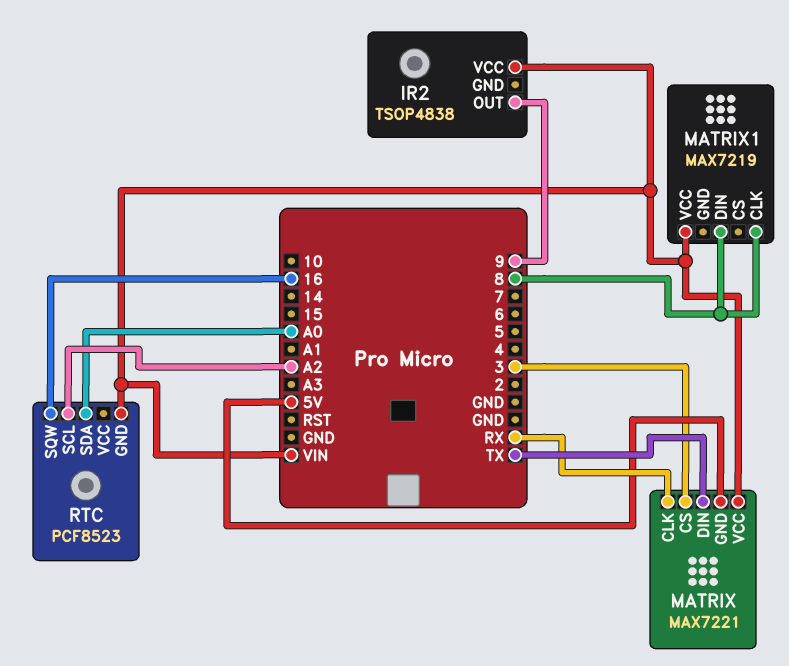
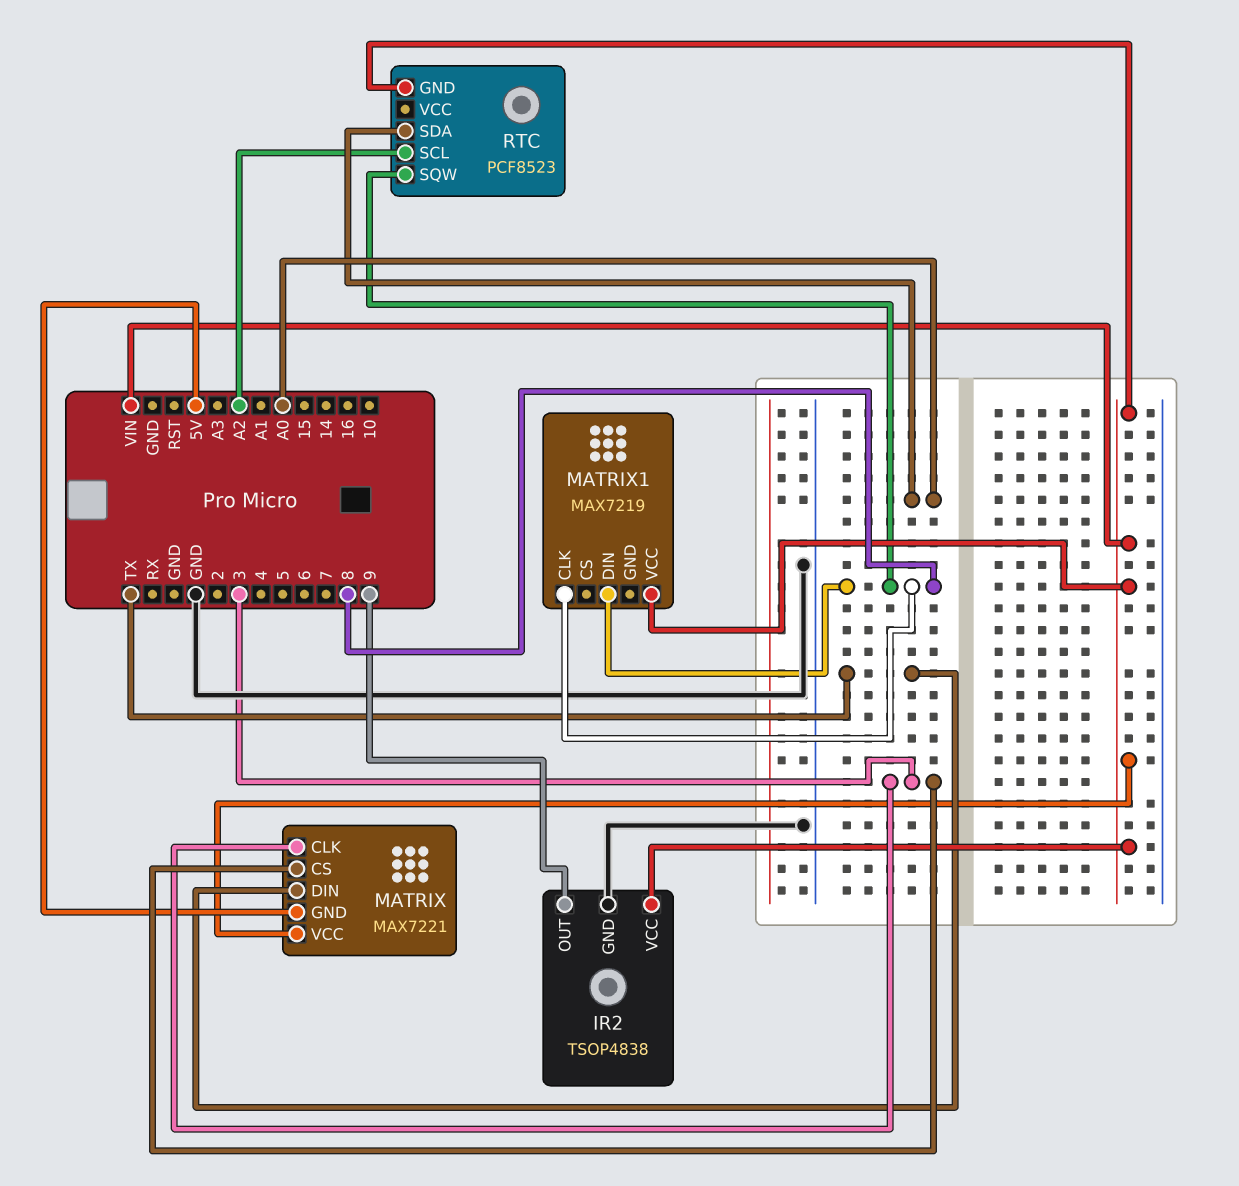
IR2 pin GND: none -> GND
MATRIX pin CLK: RX -> 3
RTC pin SQW: 16 -> 8

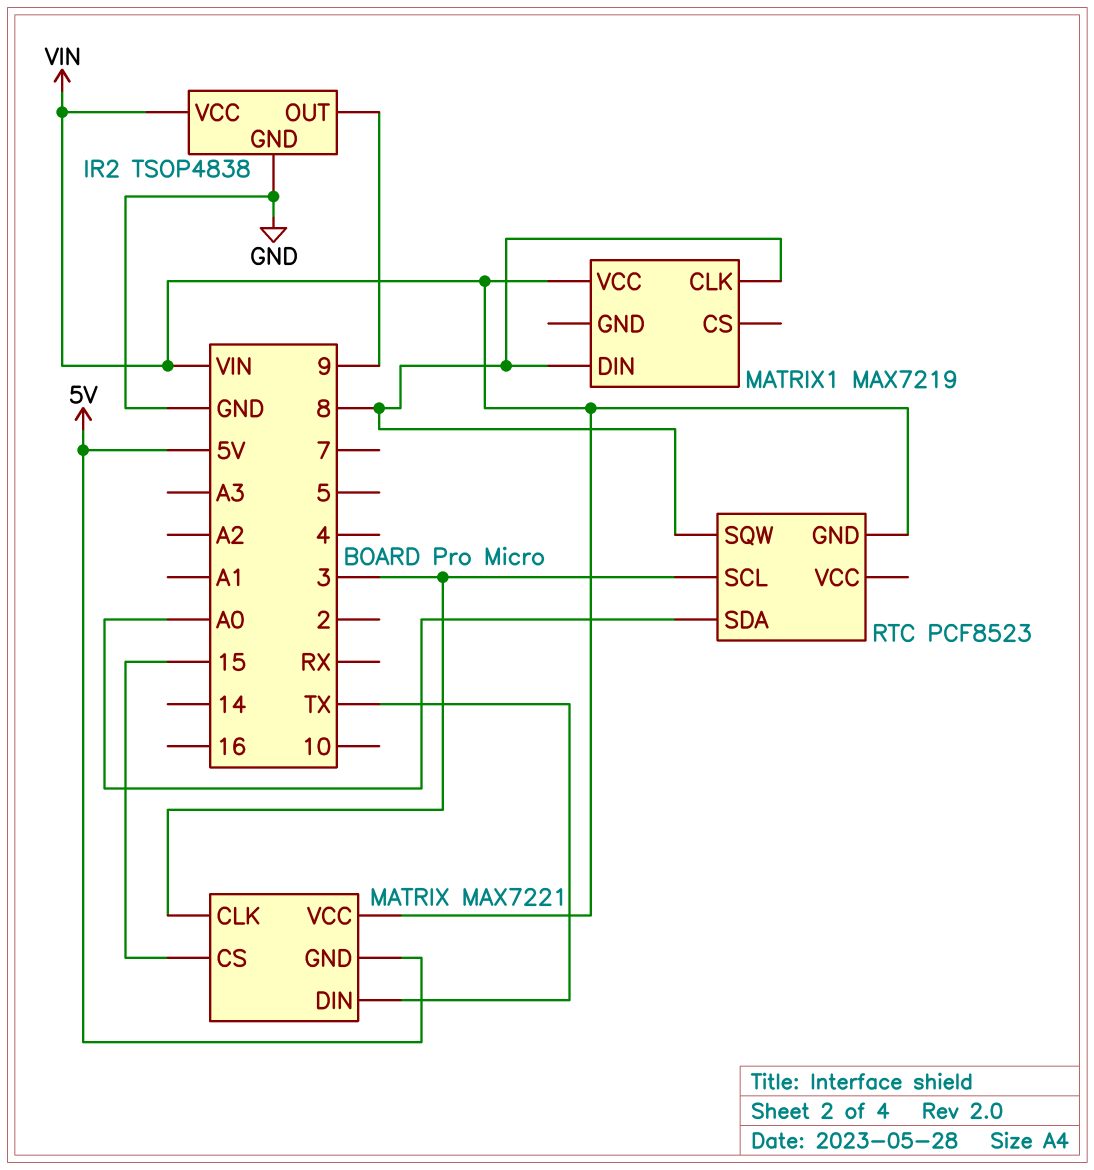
MATRIX pin CS: 3 -> 15
RTC pin SCL: A2 -> 3

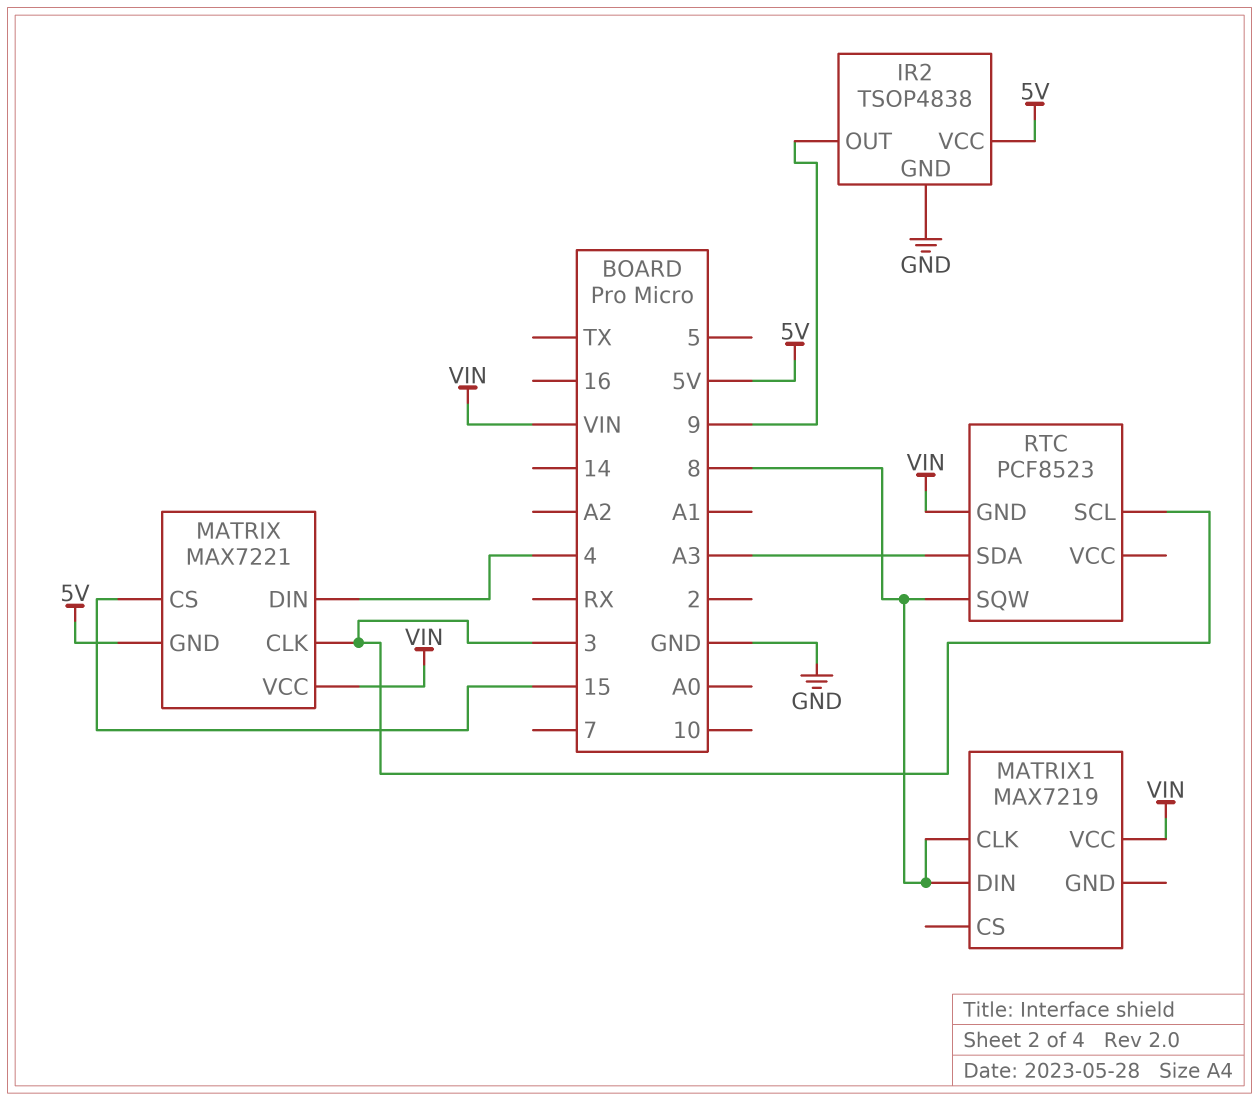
IR2 pin VCC: VIN -> 5V
MATRIX pin DIN: TX -> 4
RTC pin SDA: A0 -> A3

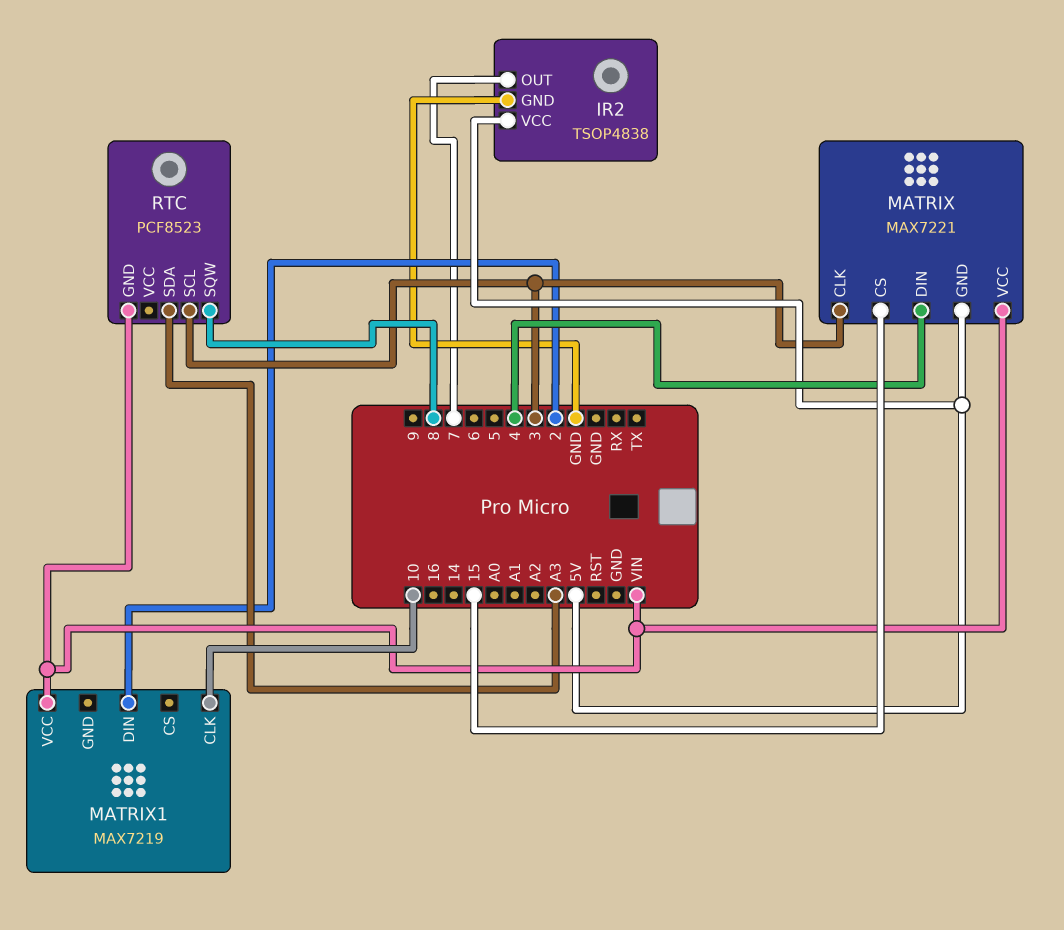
IR2 pin OUT: 9 -> 7
MATRIX1 pin CLK: 8 -> 10
MATRIX1 pin DIN: 8 -> 2

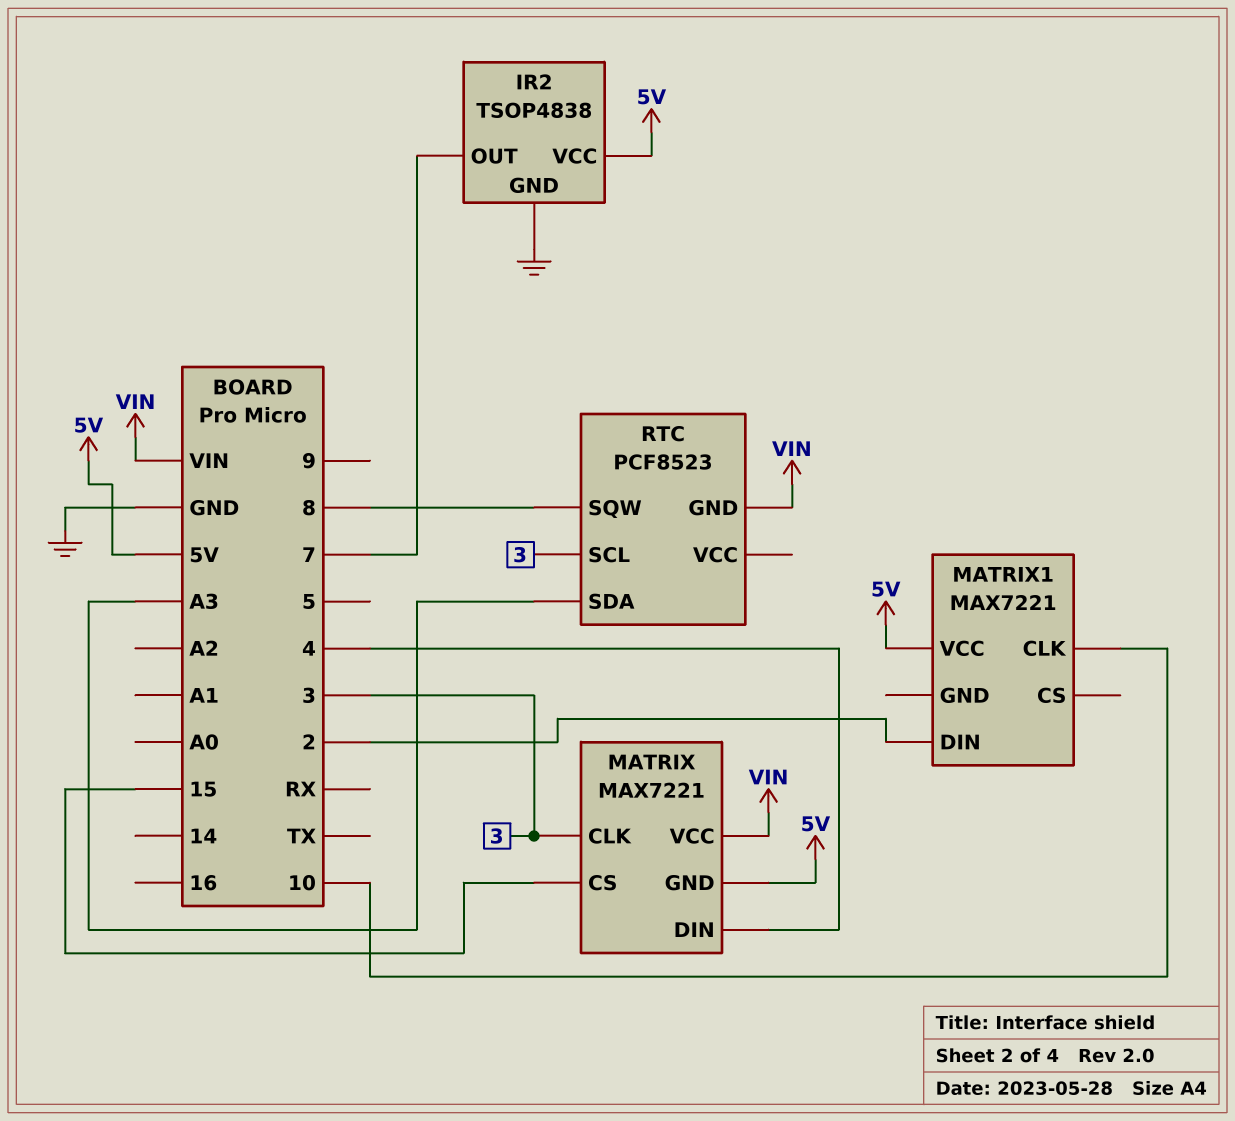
MATRIX1: MAX7219 -> MAX7221
MATRIX1 pin VCC: VIN -> 5V

